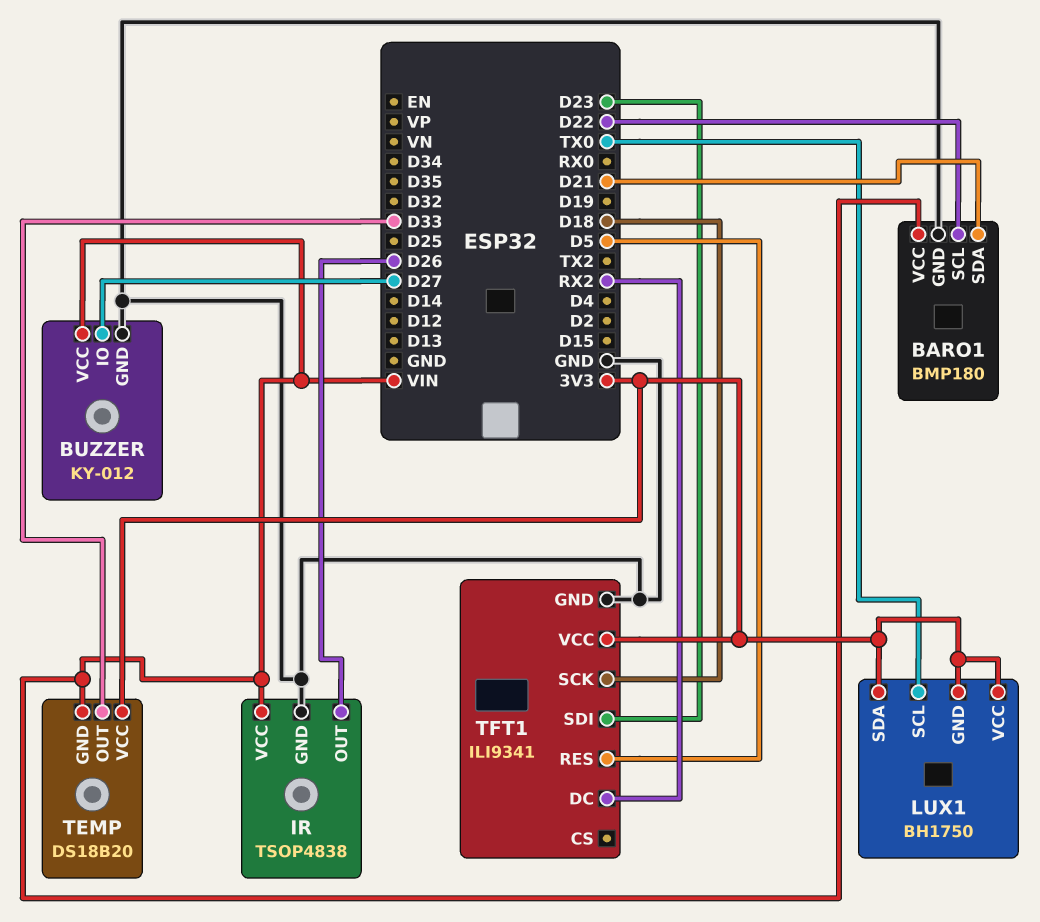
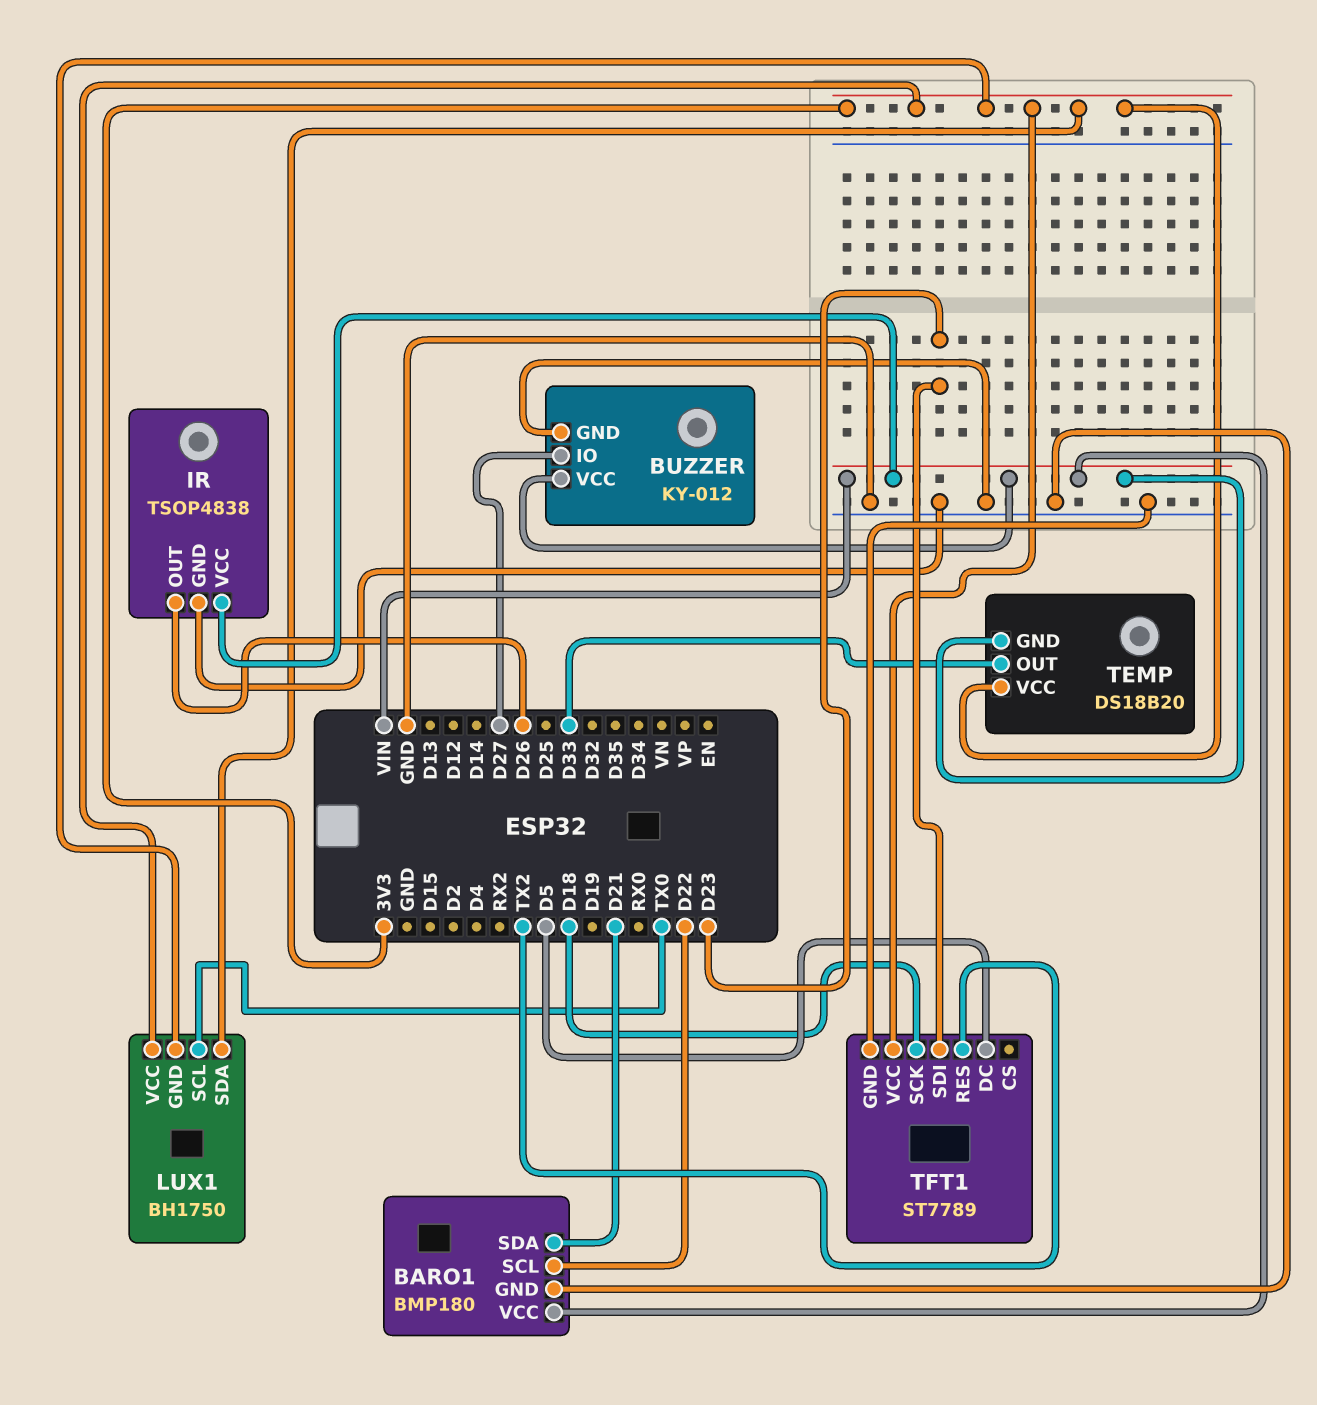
TFT1: ILI9341 -> ST7789
TFT1 pin DC: RX2 -> D5
TFT1 pin RES: D5 -> TX2

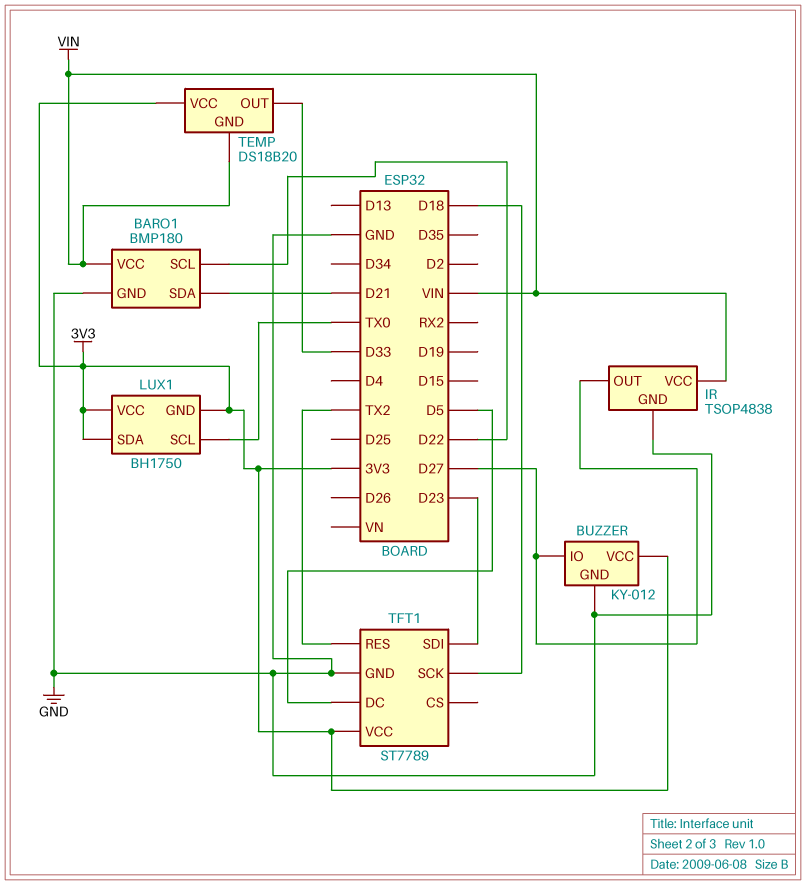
BUZZER pin VCC: VIN -> 3V3
IR pin OUT: D26 -> D27

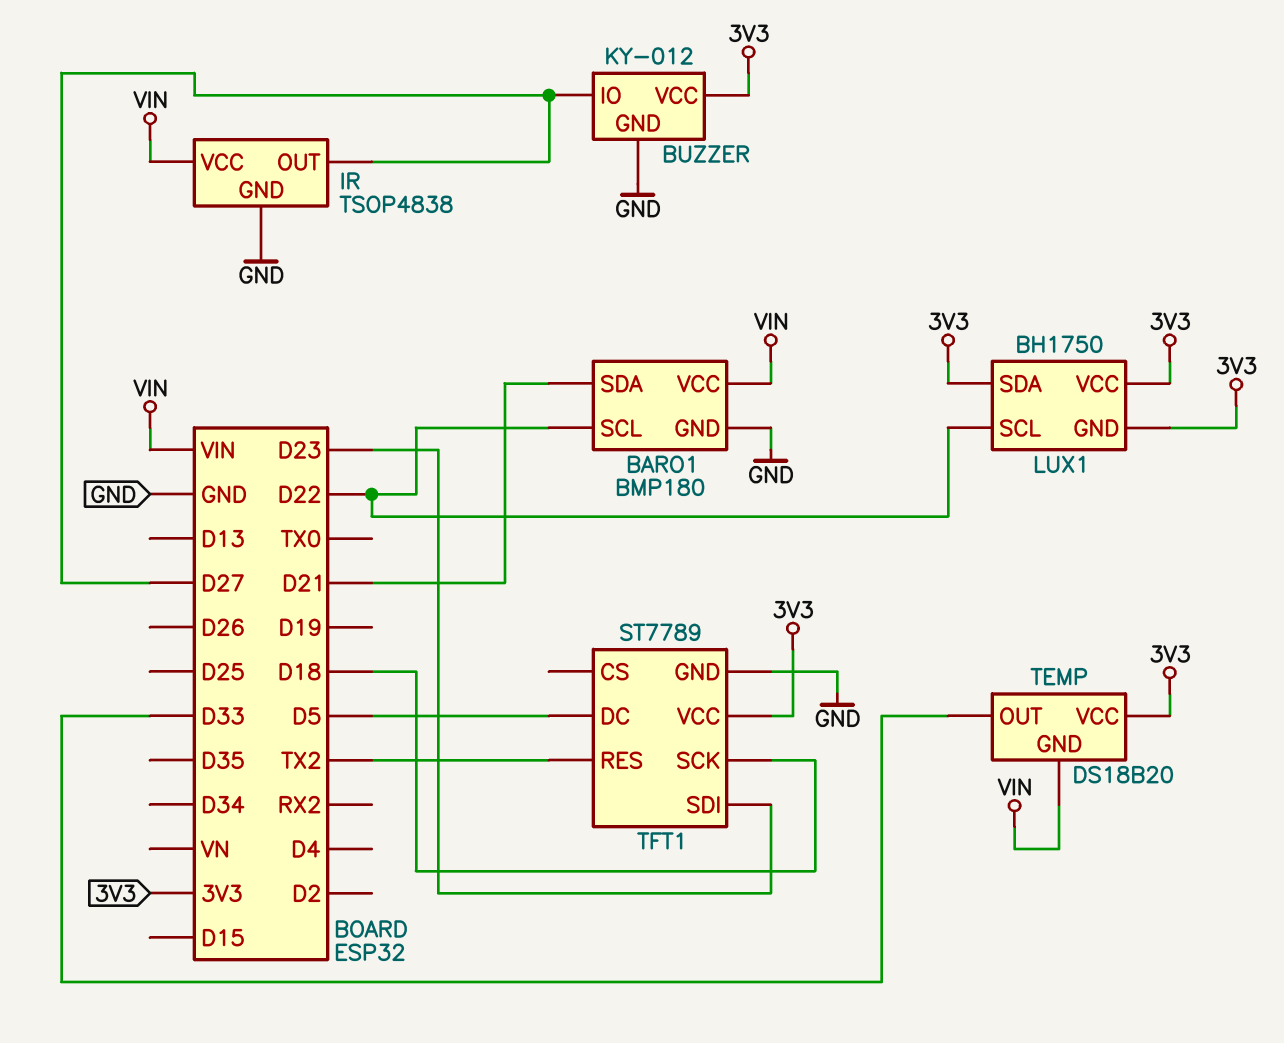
LUX1 pin SCL: TX0 -> D22

